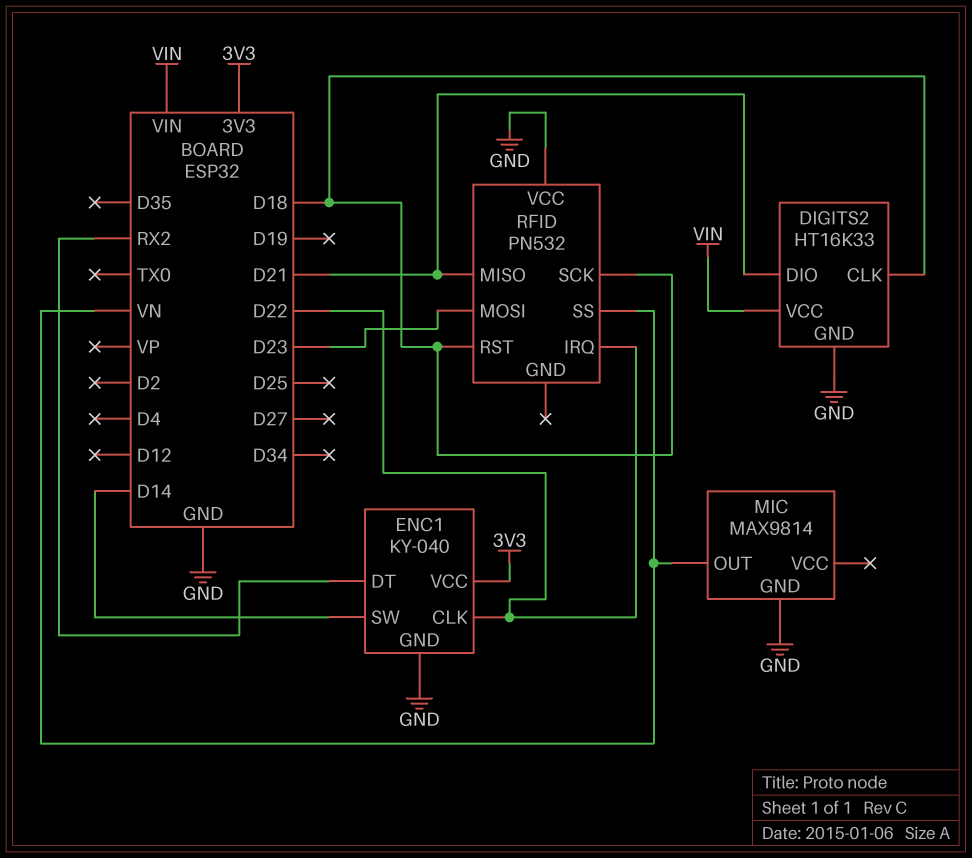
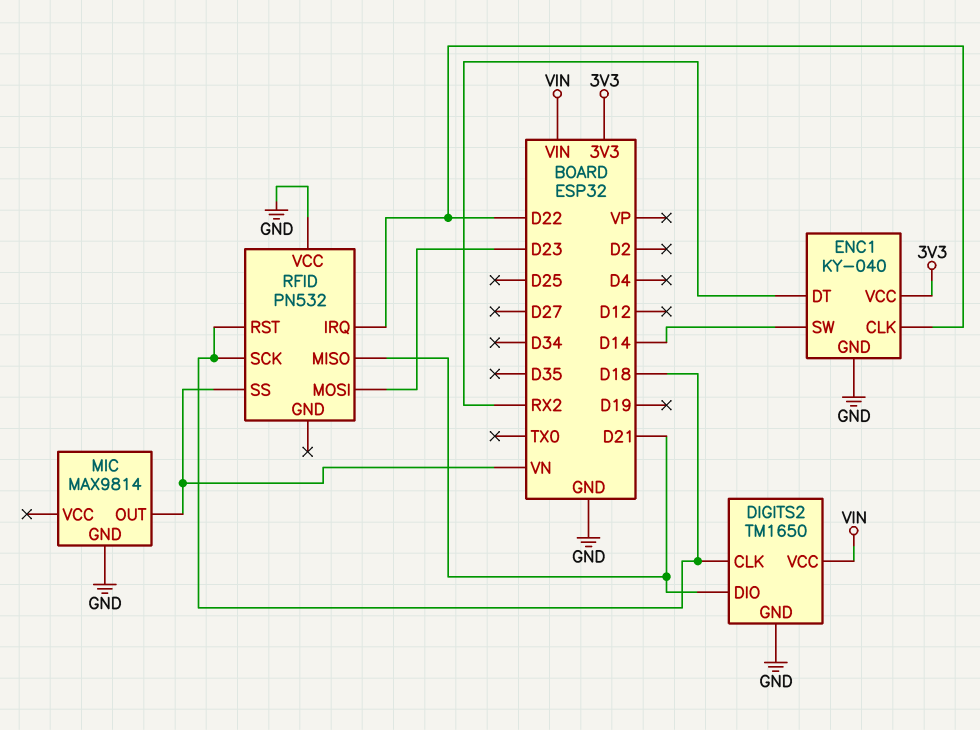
DIGITS2: HT16K33 -> TM1650

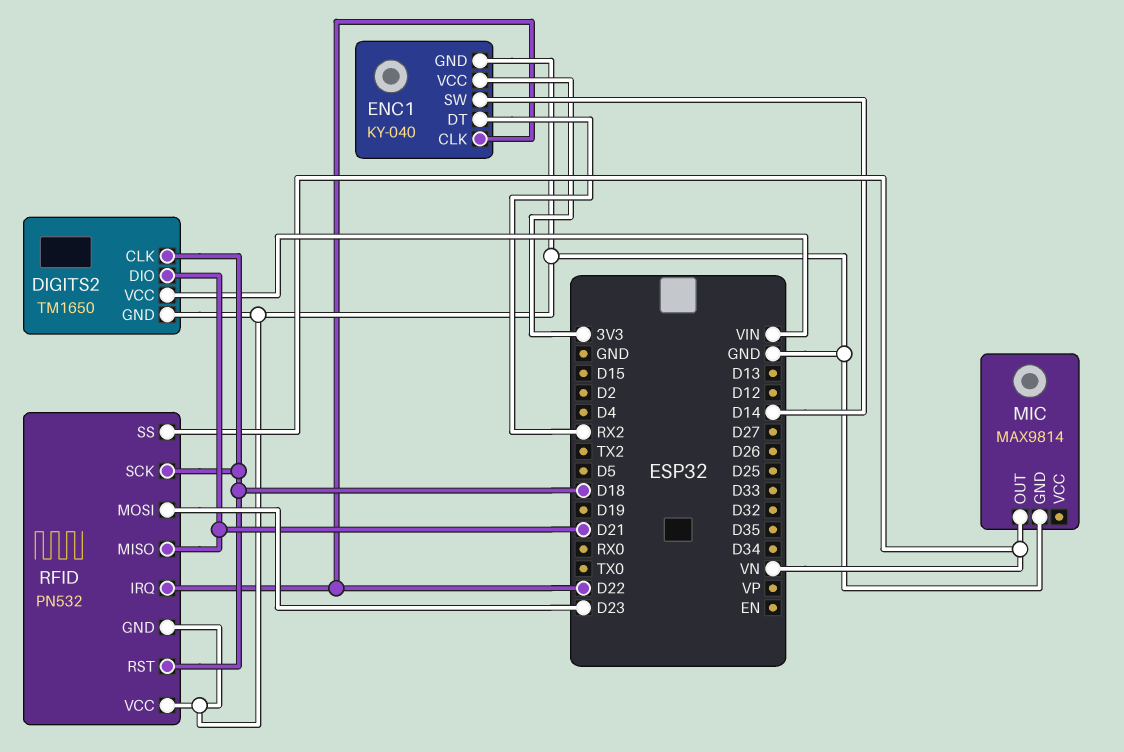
RFID pin GND: none -> GND

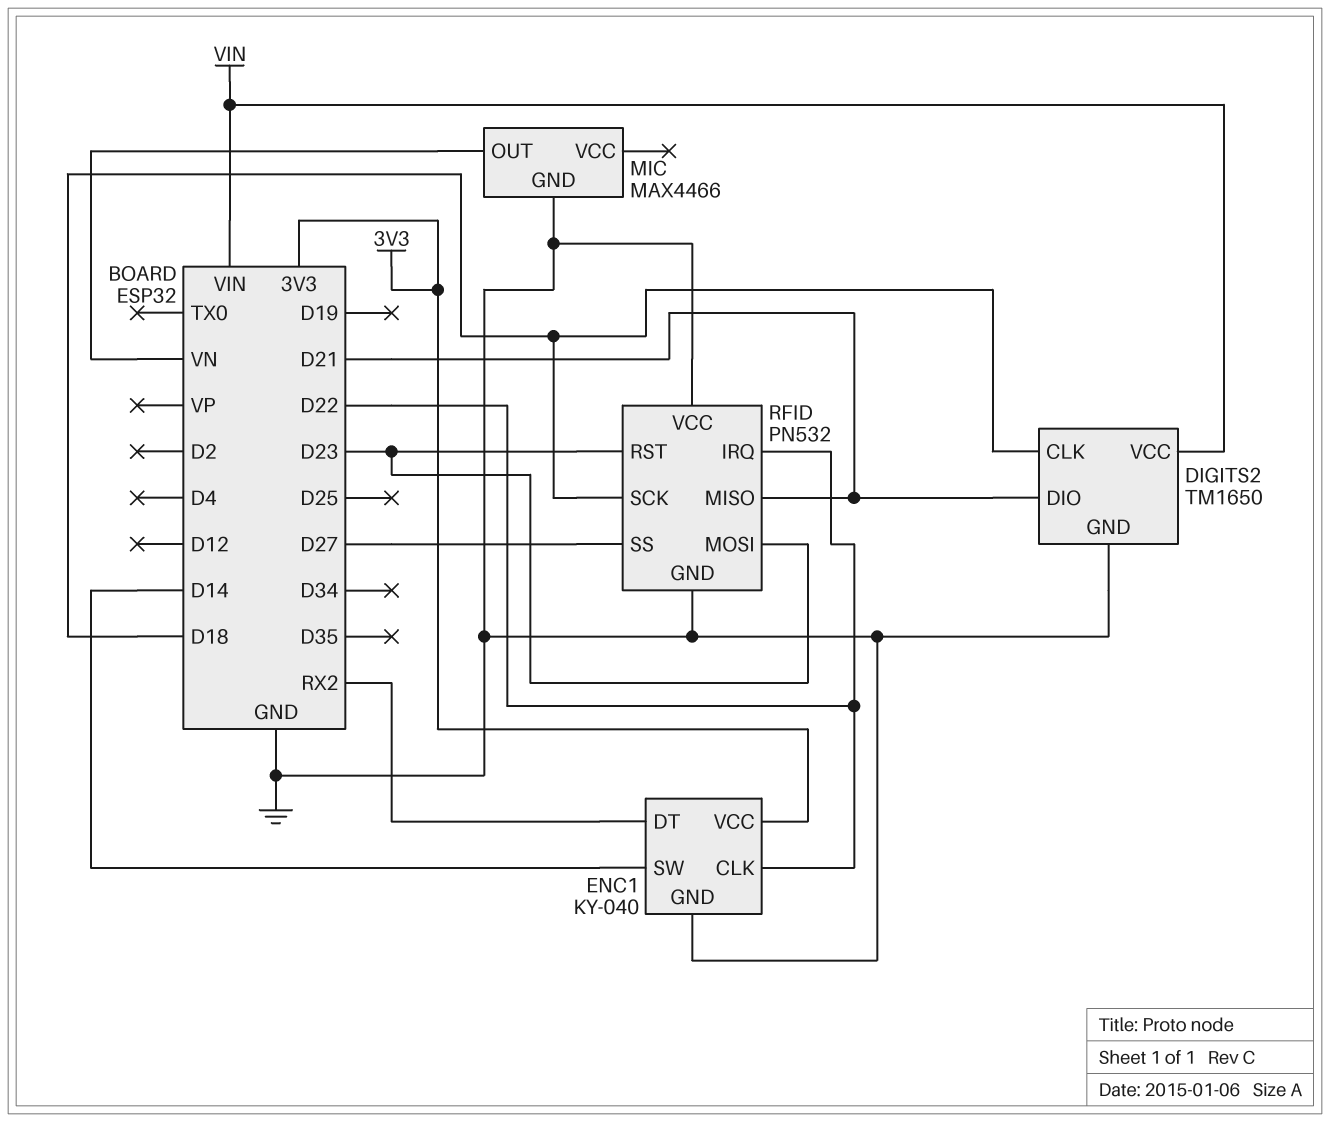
MIC: MAX9814 -> MAX4466
RFID pin RST: D18 -> D23
RFID pin SS: VN -> D27

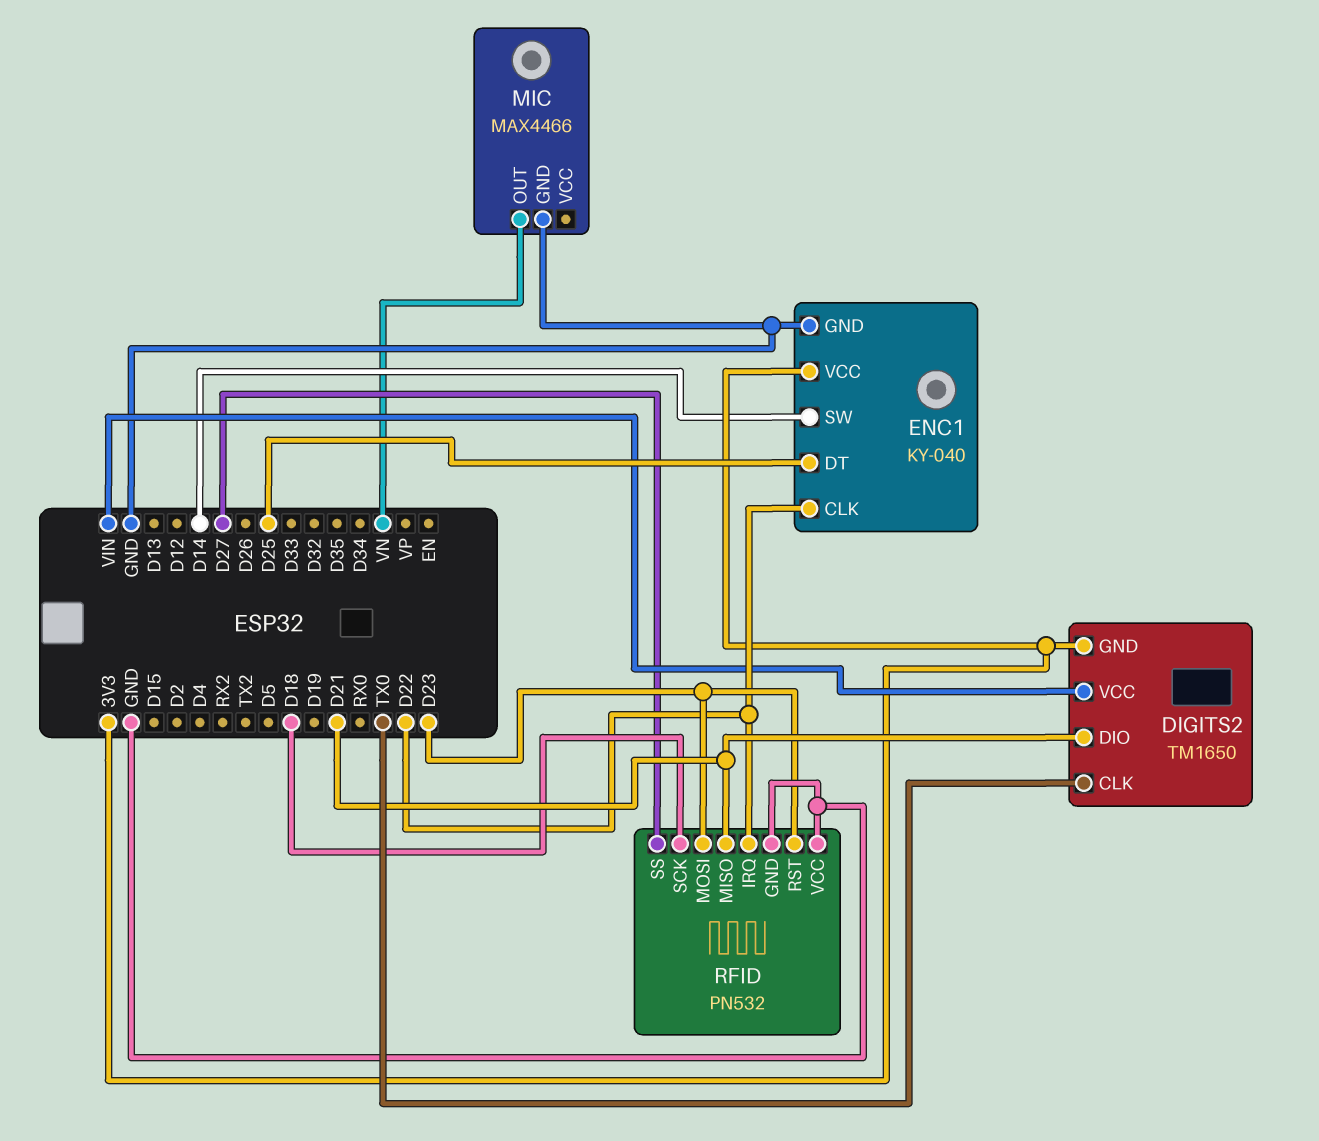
DIGITS2 pin CLK: D18 -> TX0
DIGITS2 pin GND: GND -> 3V3
ENC1 pin DT: RX2 -> D25

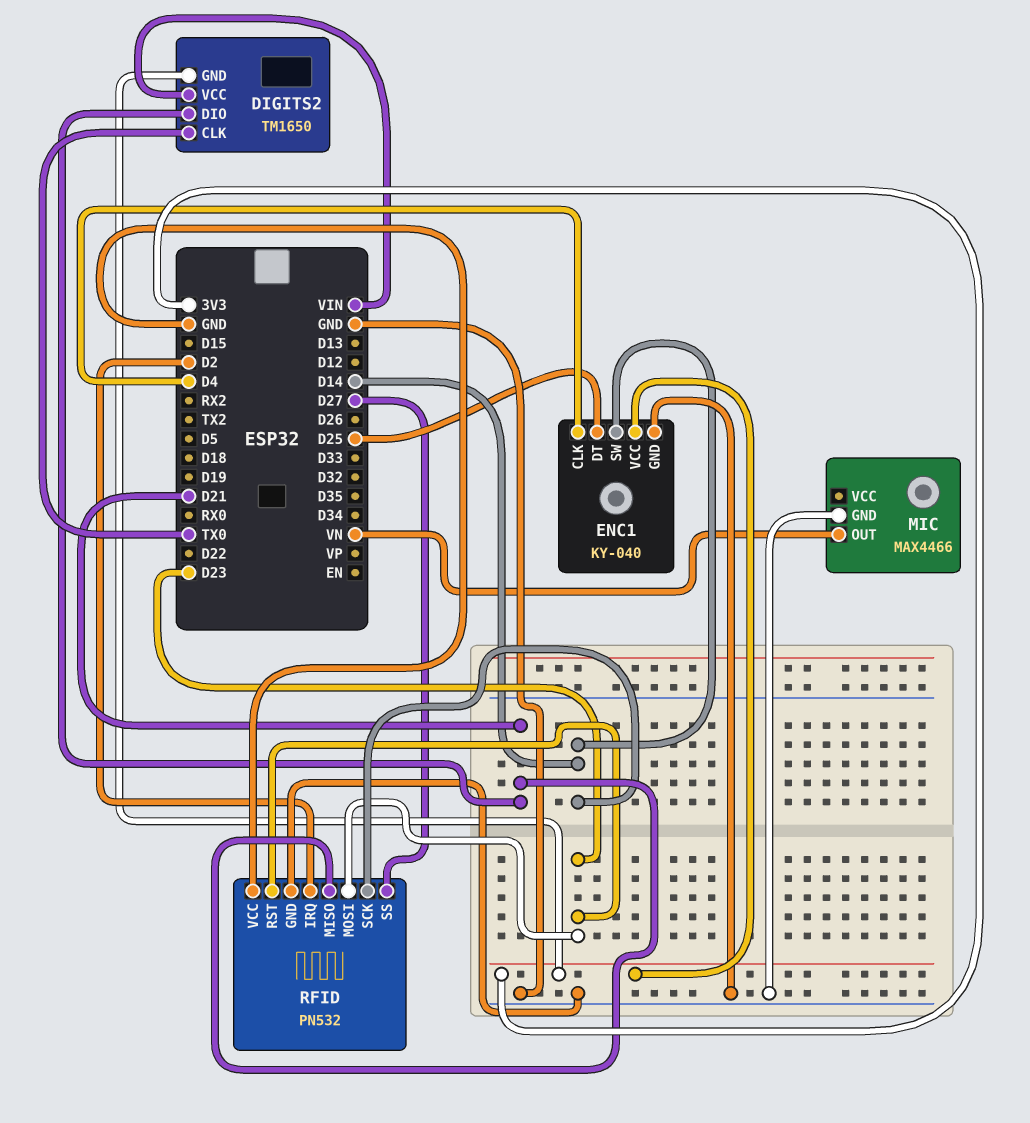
ENC1 pin CLK: D22 -> D4
RFID pin IRQ: D22 -> D2
RFID pin SCK: D18 -> D14

